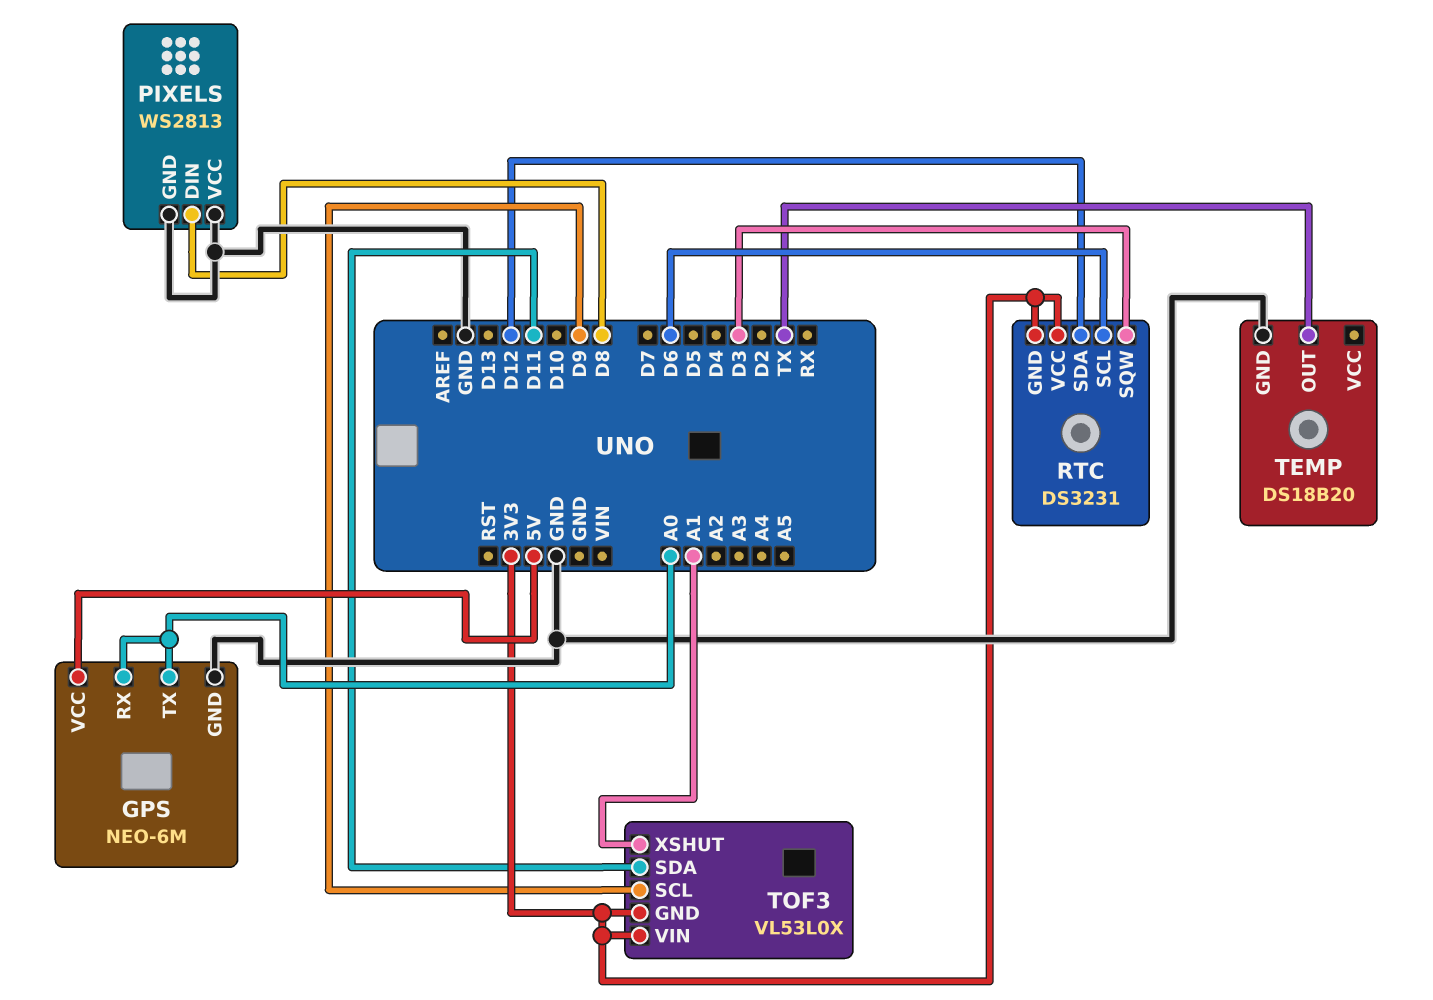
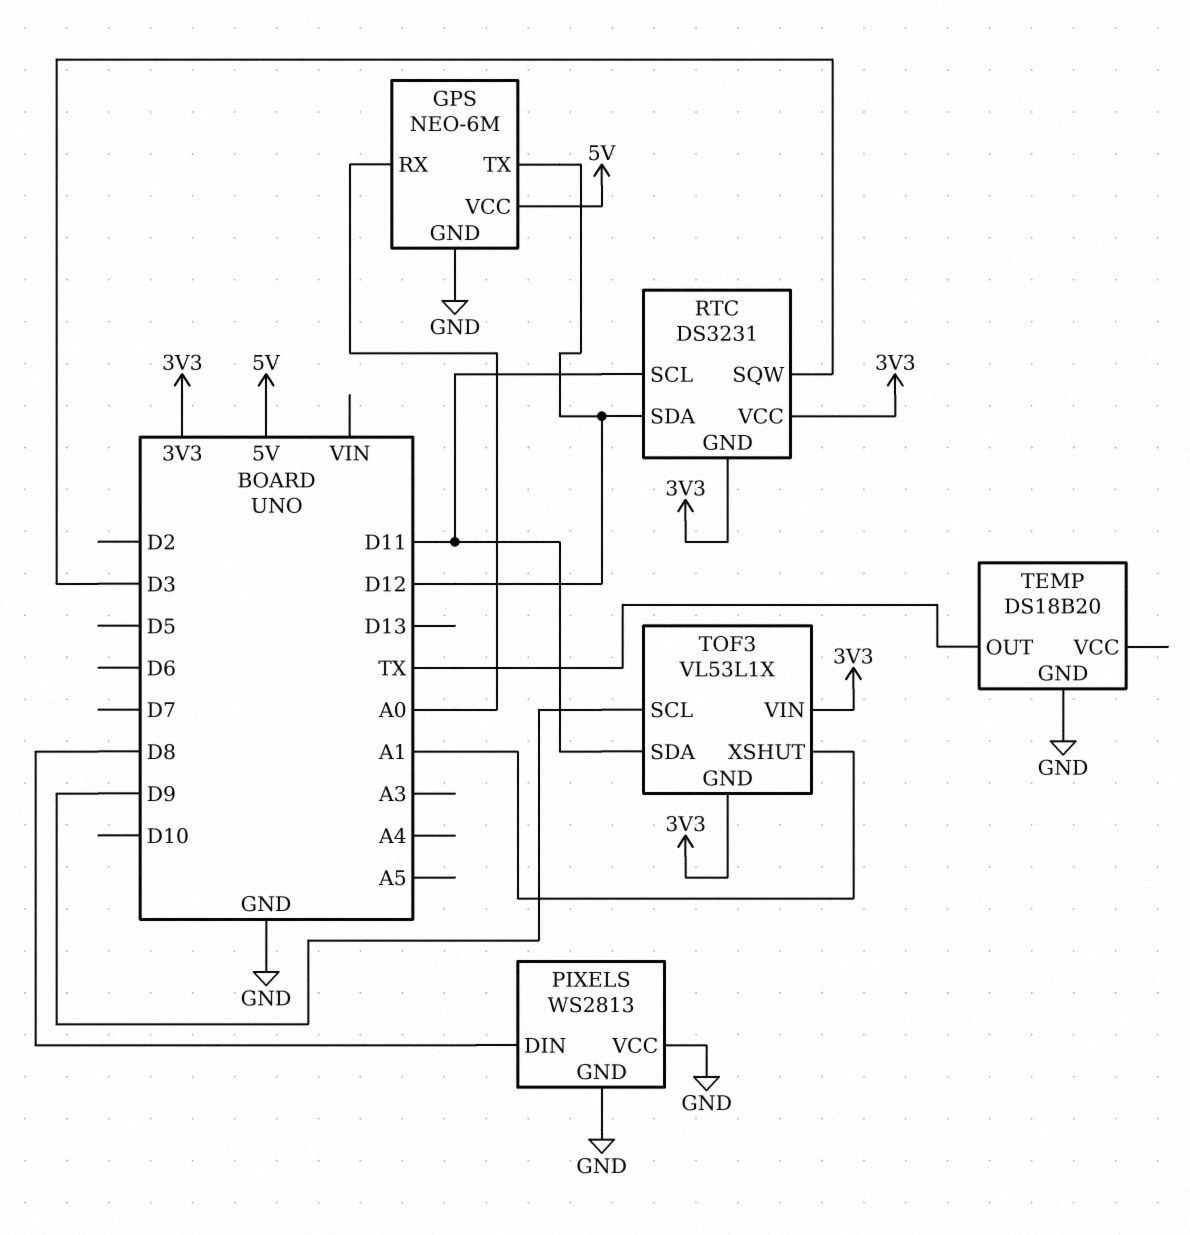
GPS pin TX: A0 -> D12
RTC pin SCL: D6 -> D11
TOF3: VL53L0X -> VL53L1X

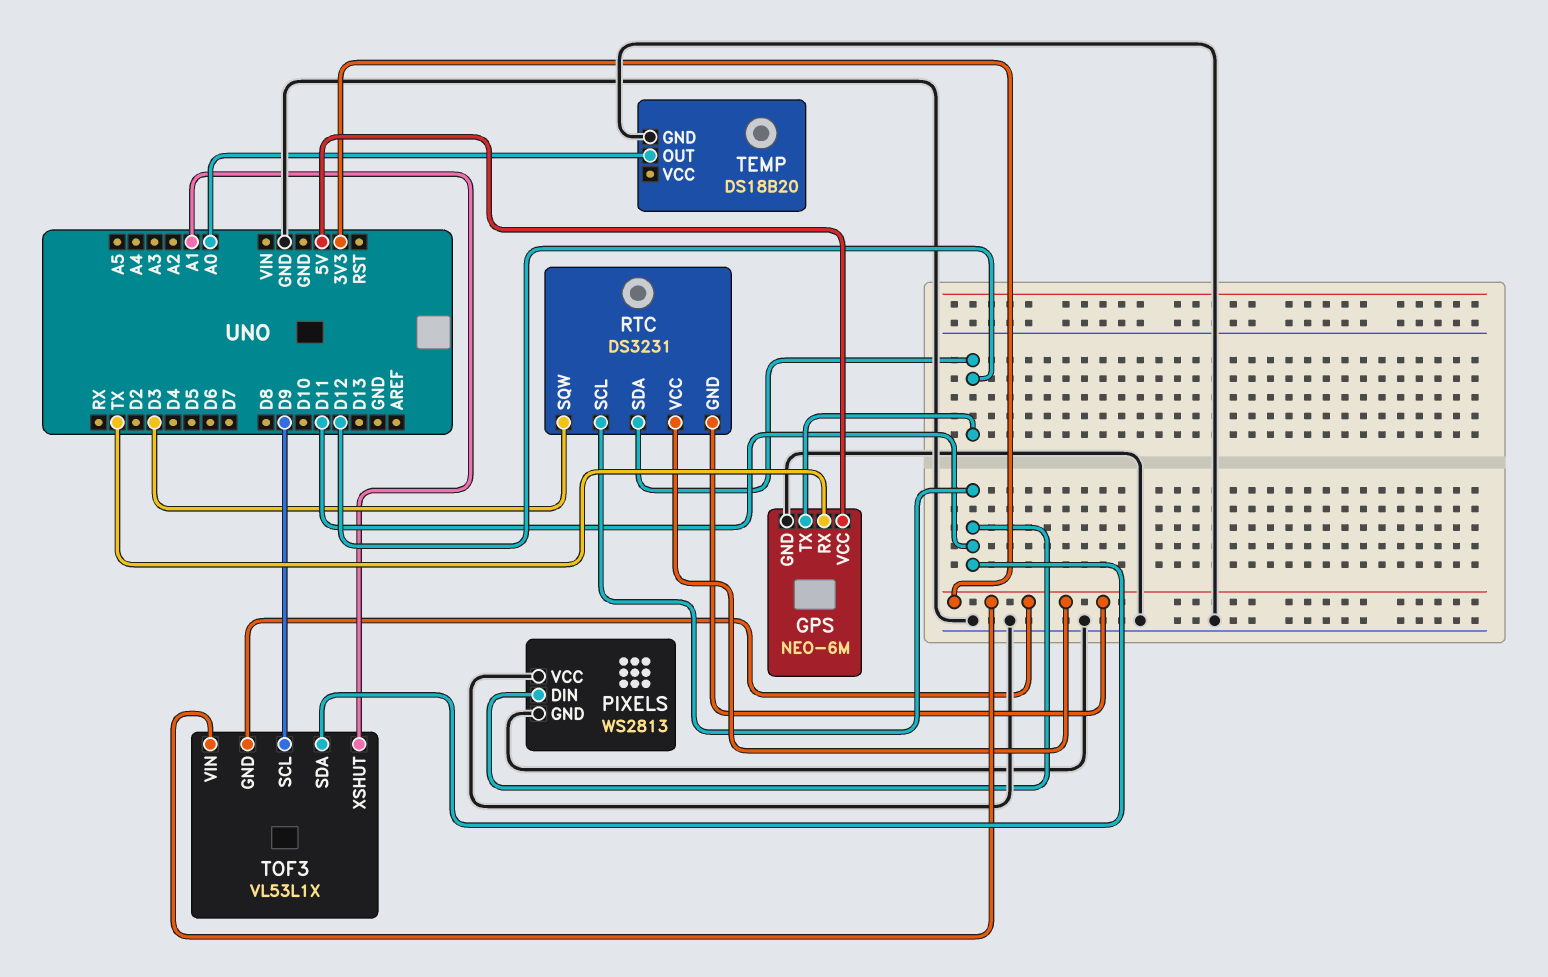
GPS pin RX: A0 -> TX
PIXELS pin DIN: D8 -> D11
TEMP pin OUT: TX -> A0

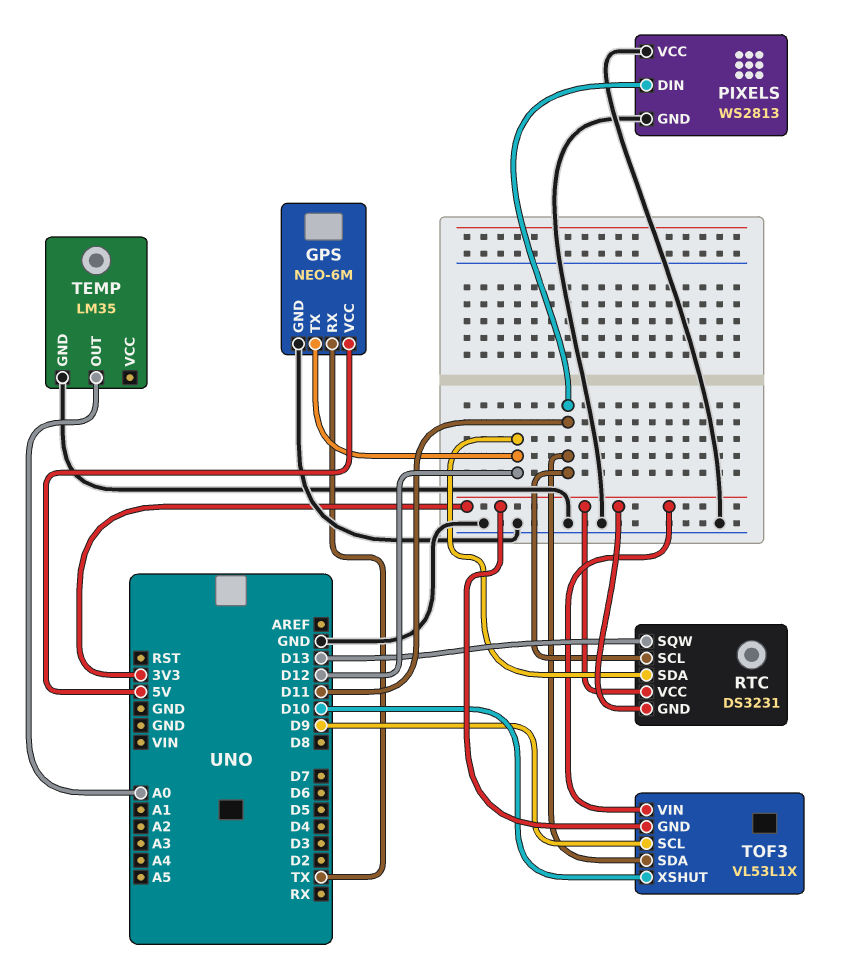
RTC pin SQW: D3 -> D13
TEMP: DS18B20 -> LM35
TOF3 pin XSHUT: A1 -> D10

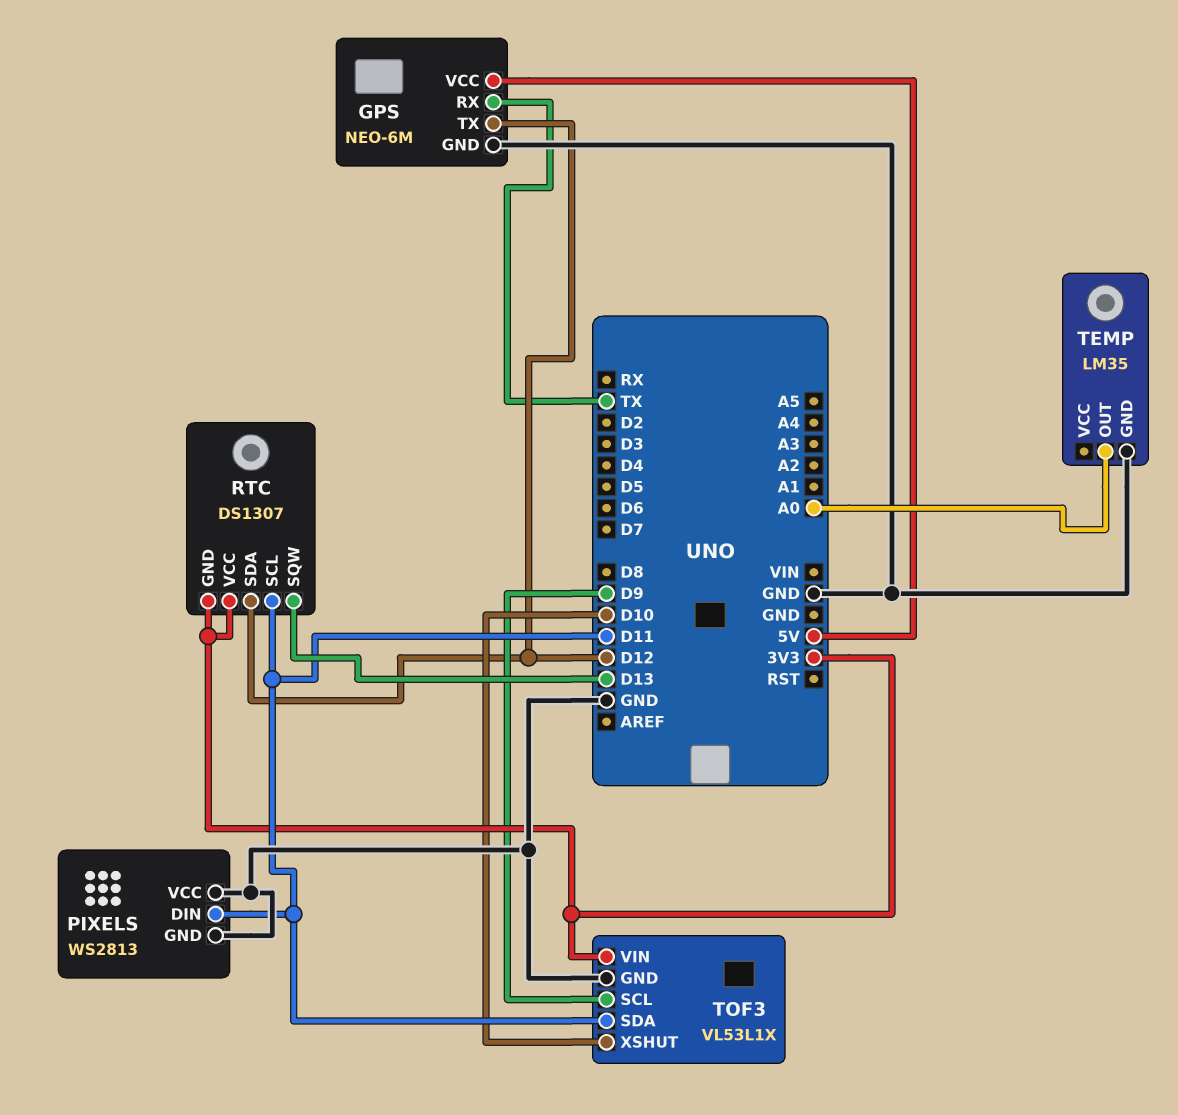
RTC: DS3231 -> DS1307
TOF3 pin GND: 3V3 -> GND

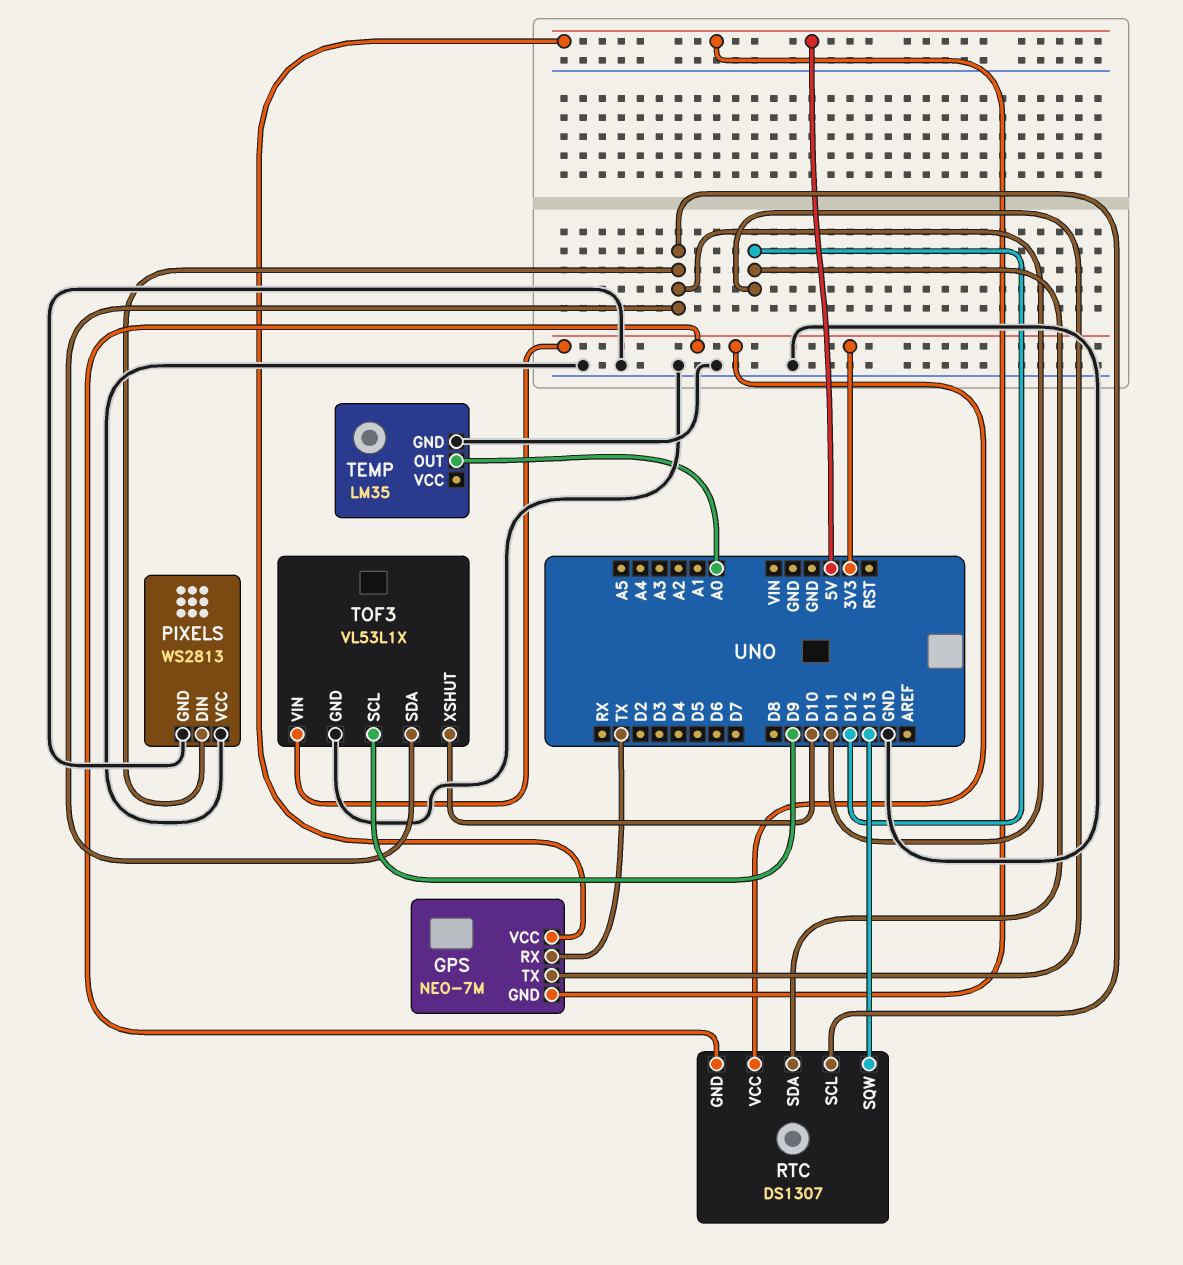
GPS: NEO-6M -> NEO-7M
GPS pin GND: GND -> 5V

